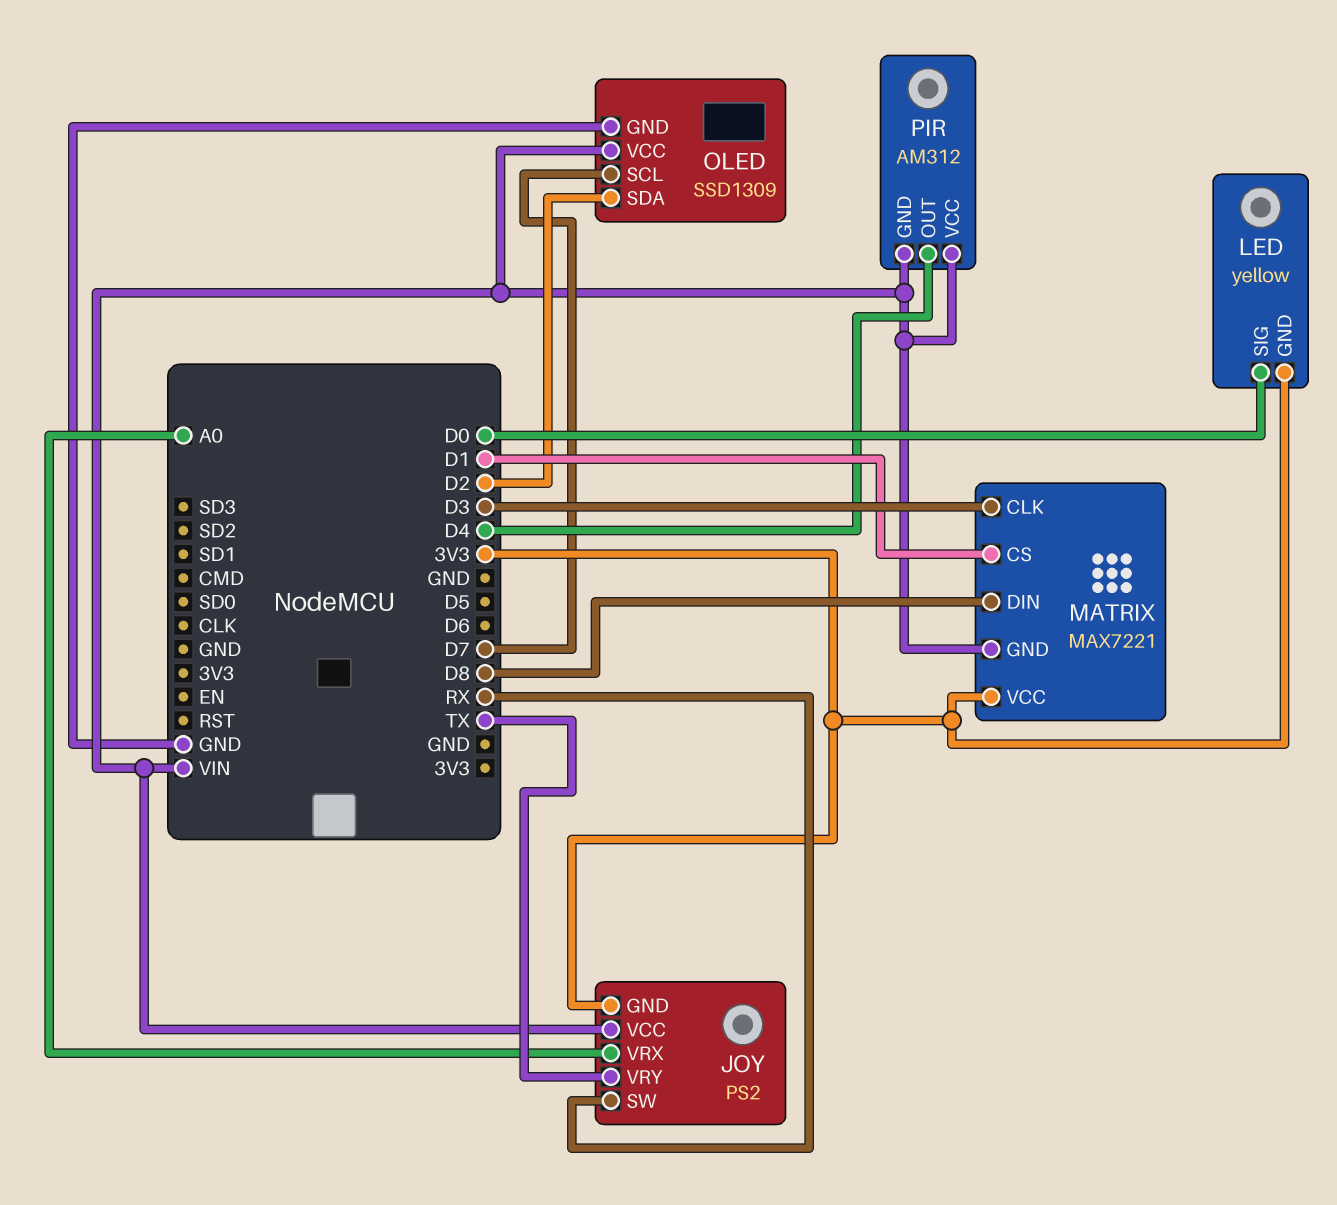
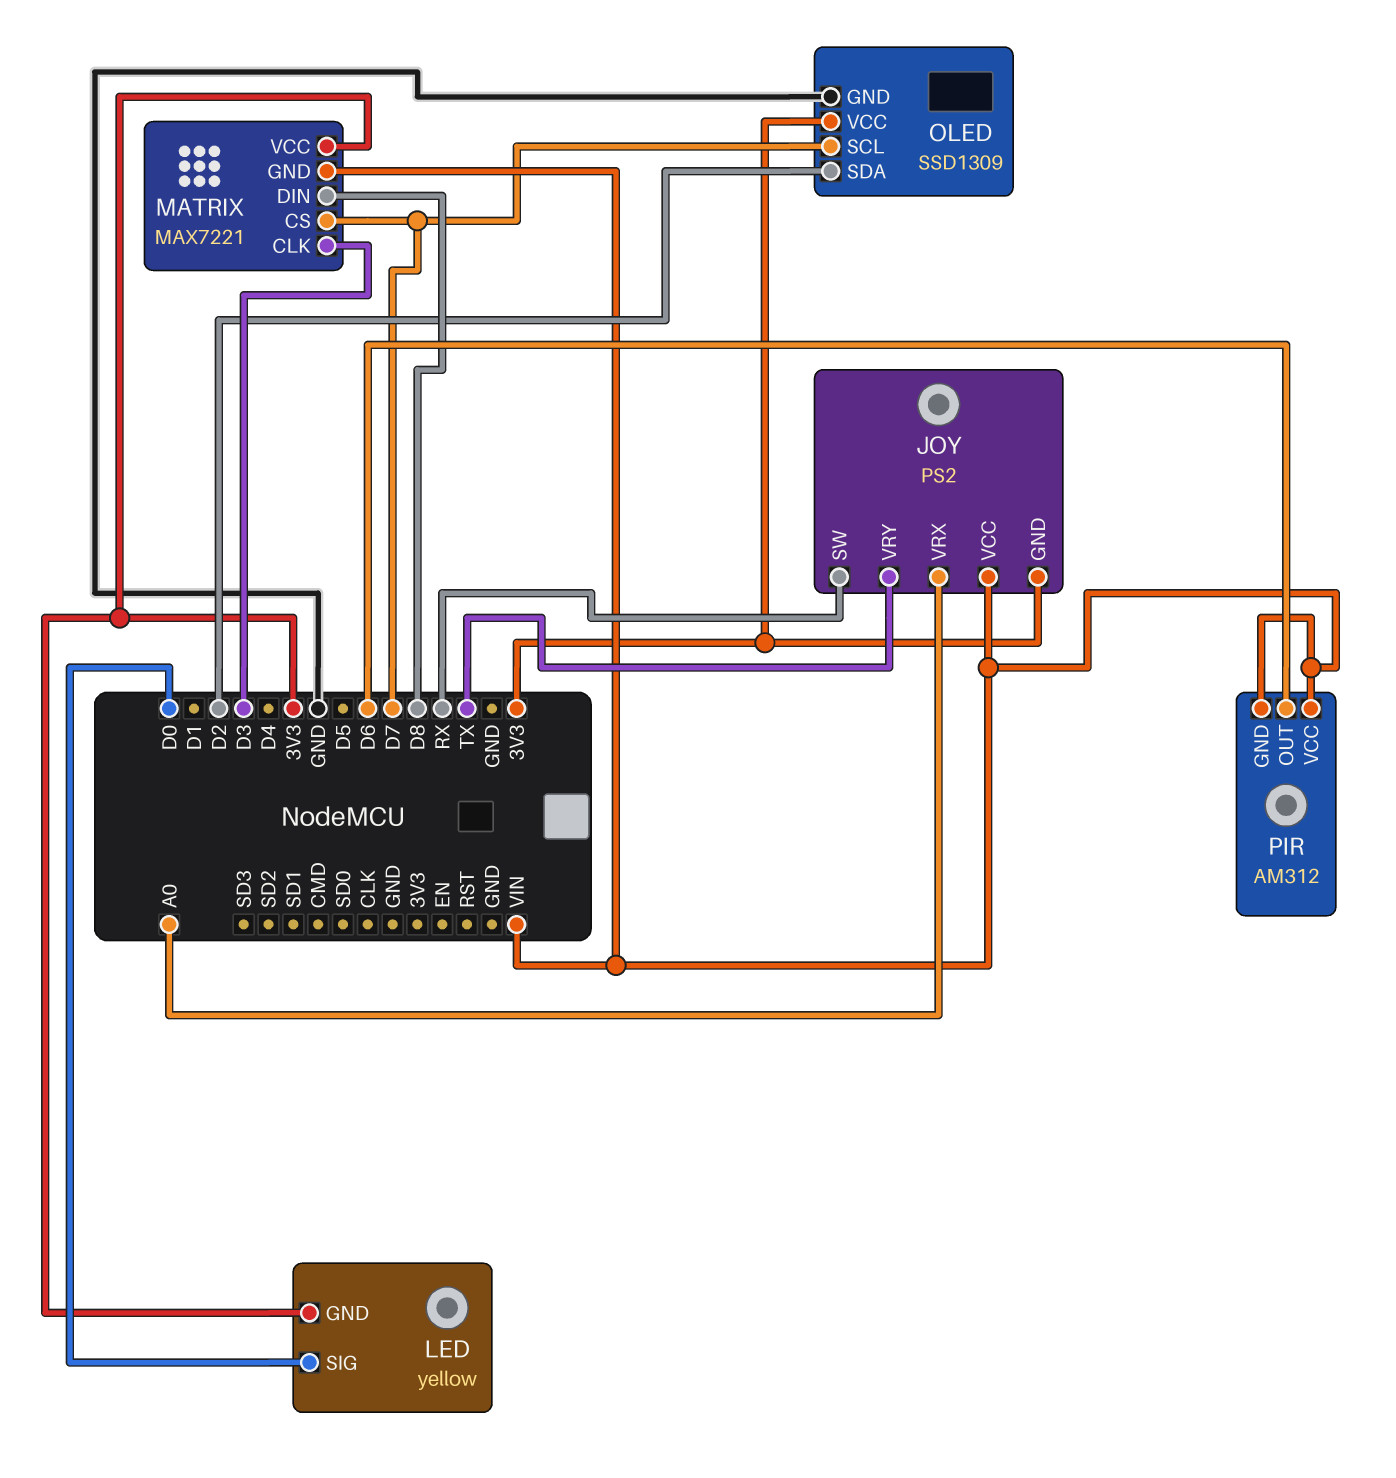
MATRIX pin CS: D1 -> D7
OLED pin VCC: VIN -> 3V3
PIR pin OUT: D4 -> D6

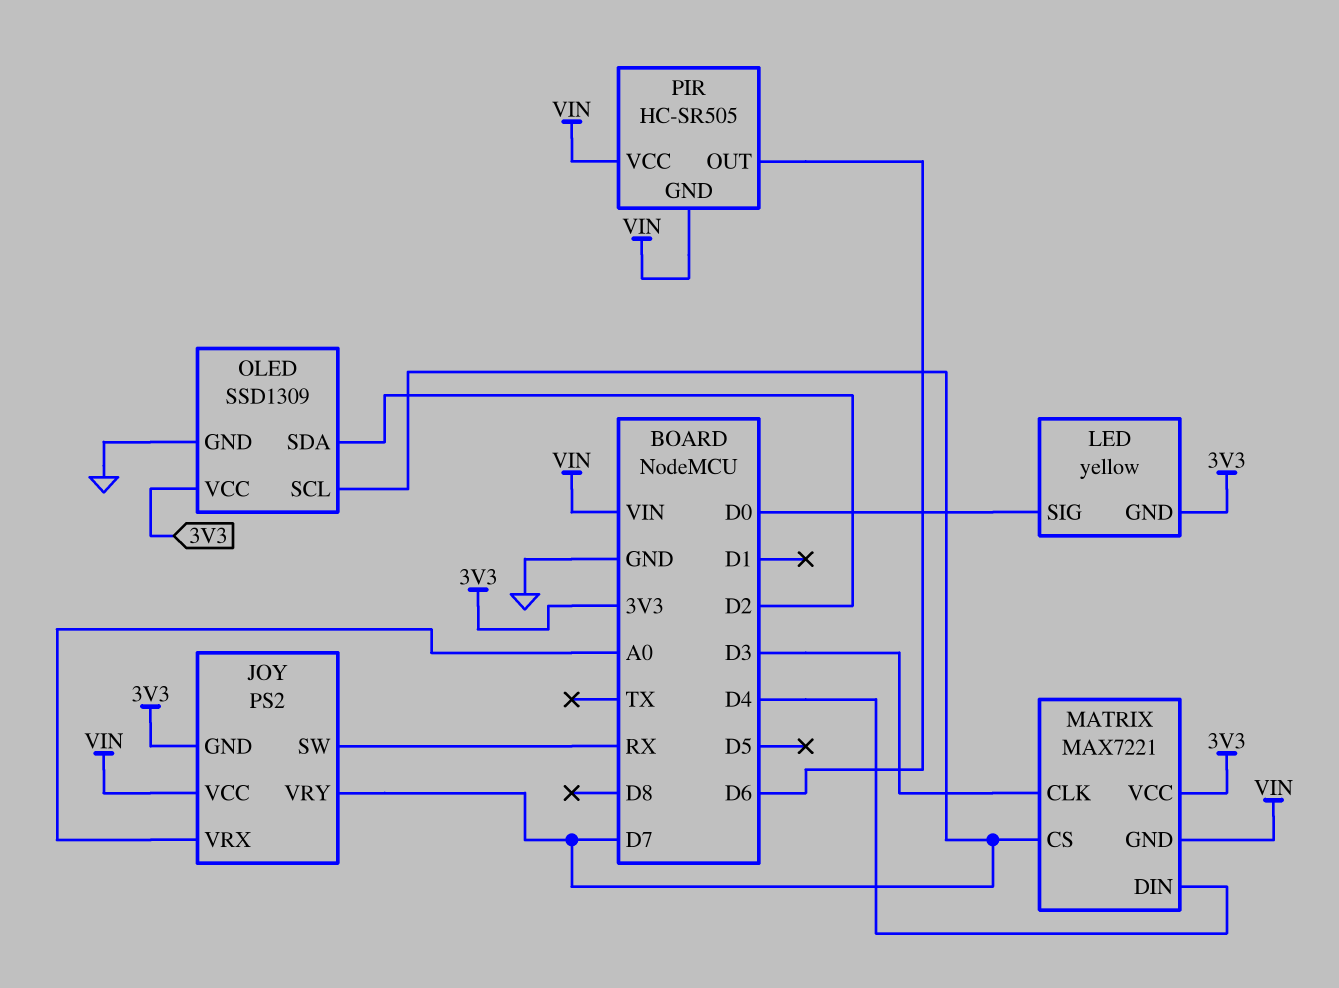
JOY pin VRY: TX -> D7
MATRIX pin DIN: D8 -> D4
PIR: AM312 -> HC-SR505

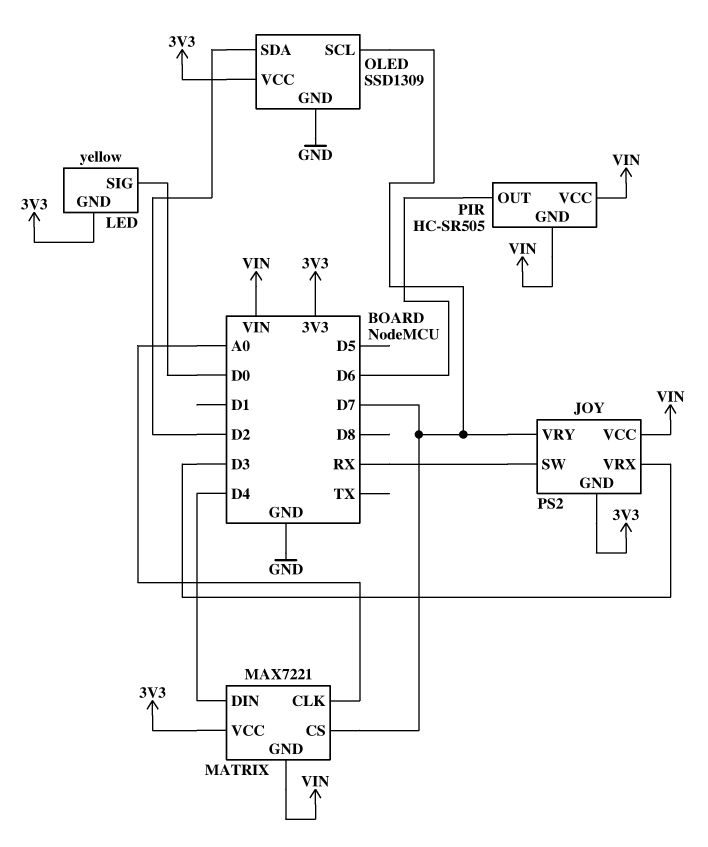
JOY pin VRX: A0 -> D3
MATRIX pin CLK: D3 -> A0

